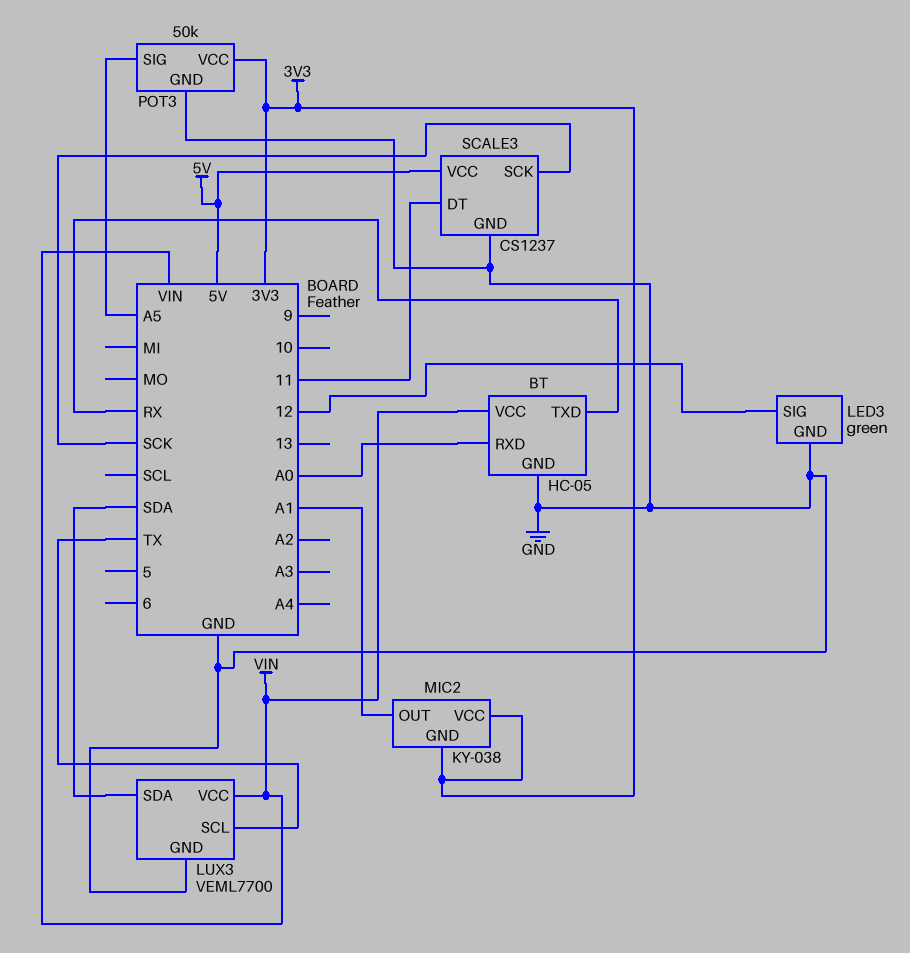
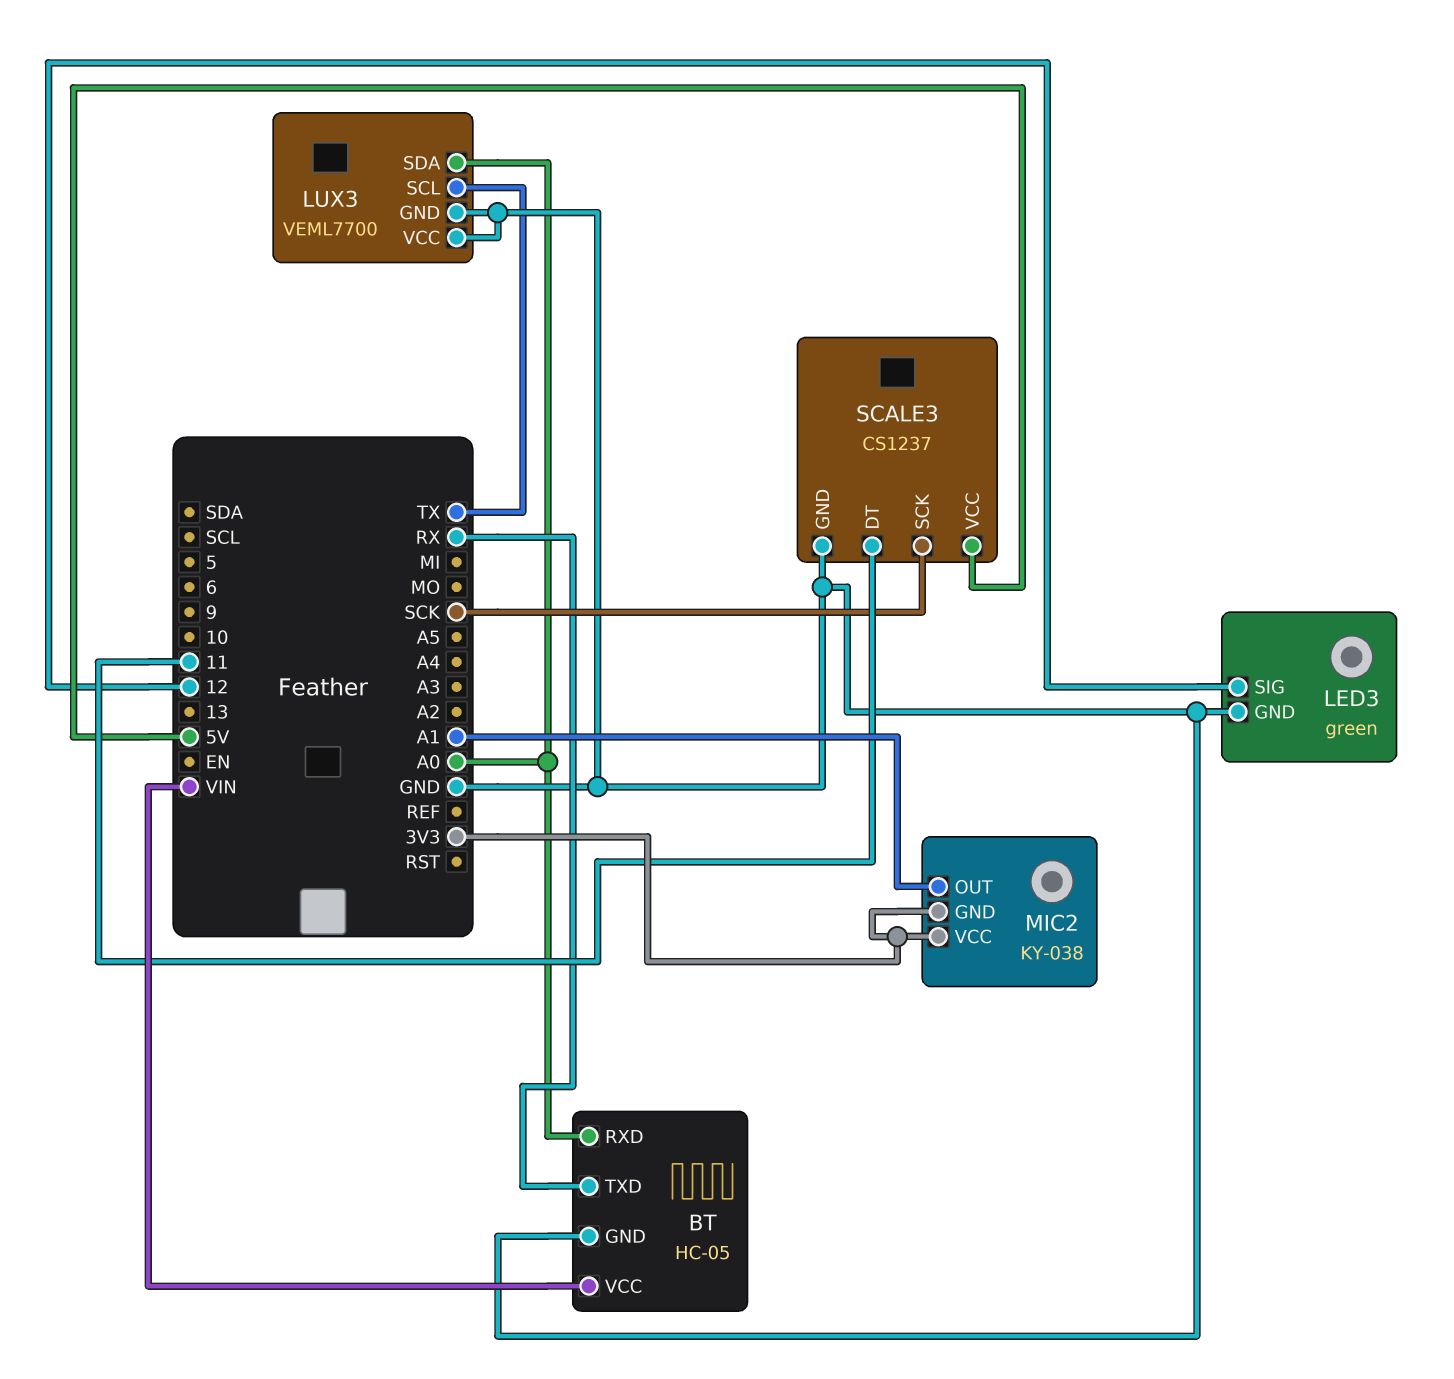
LUX3 pin SDA: SDA -> A0
LUX3 pin VCC: VIN -> GND
POT3: 50k -> none
POT3 pin GND: GND -> none
POT3 pin SIG: A5 -> none
POT3 pin VCC: 3V3 -> none

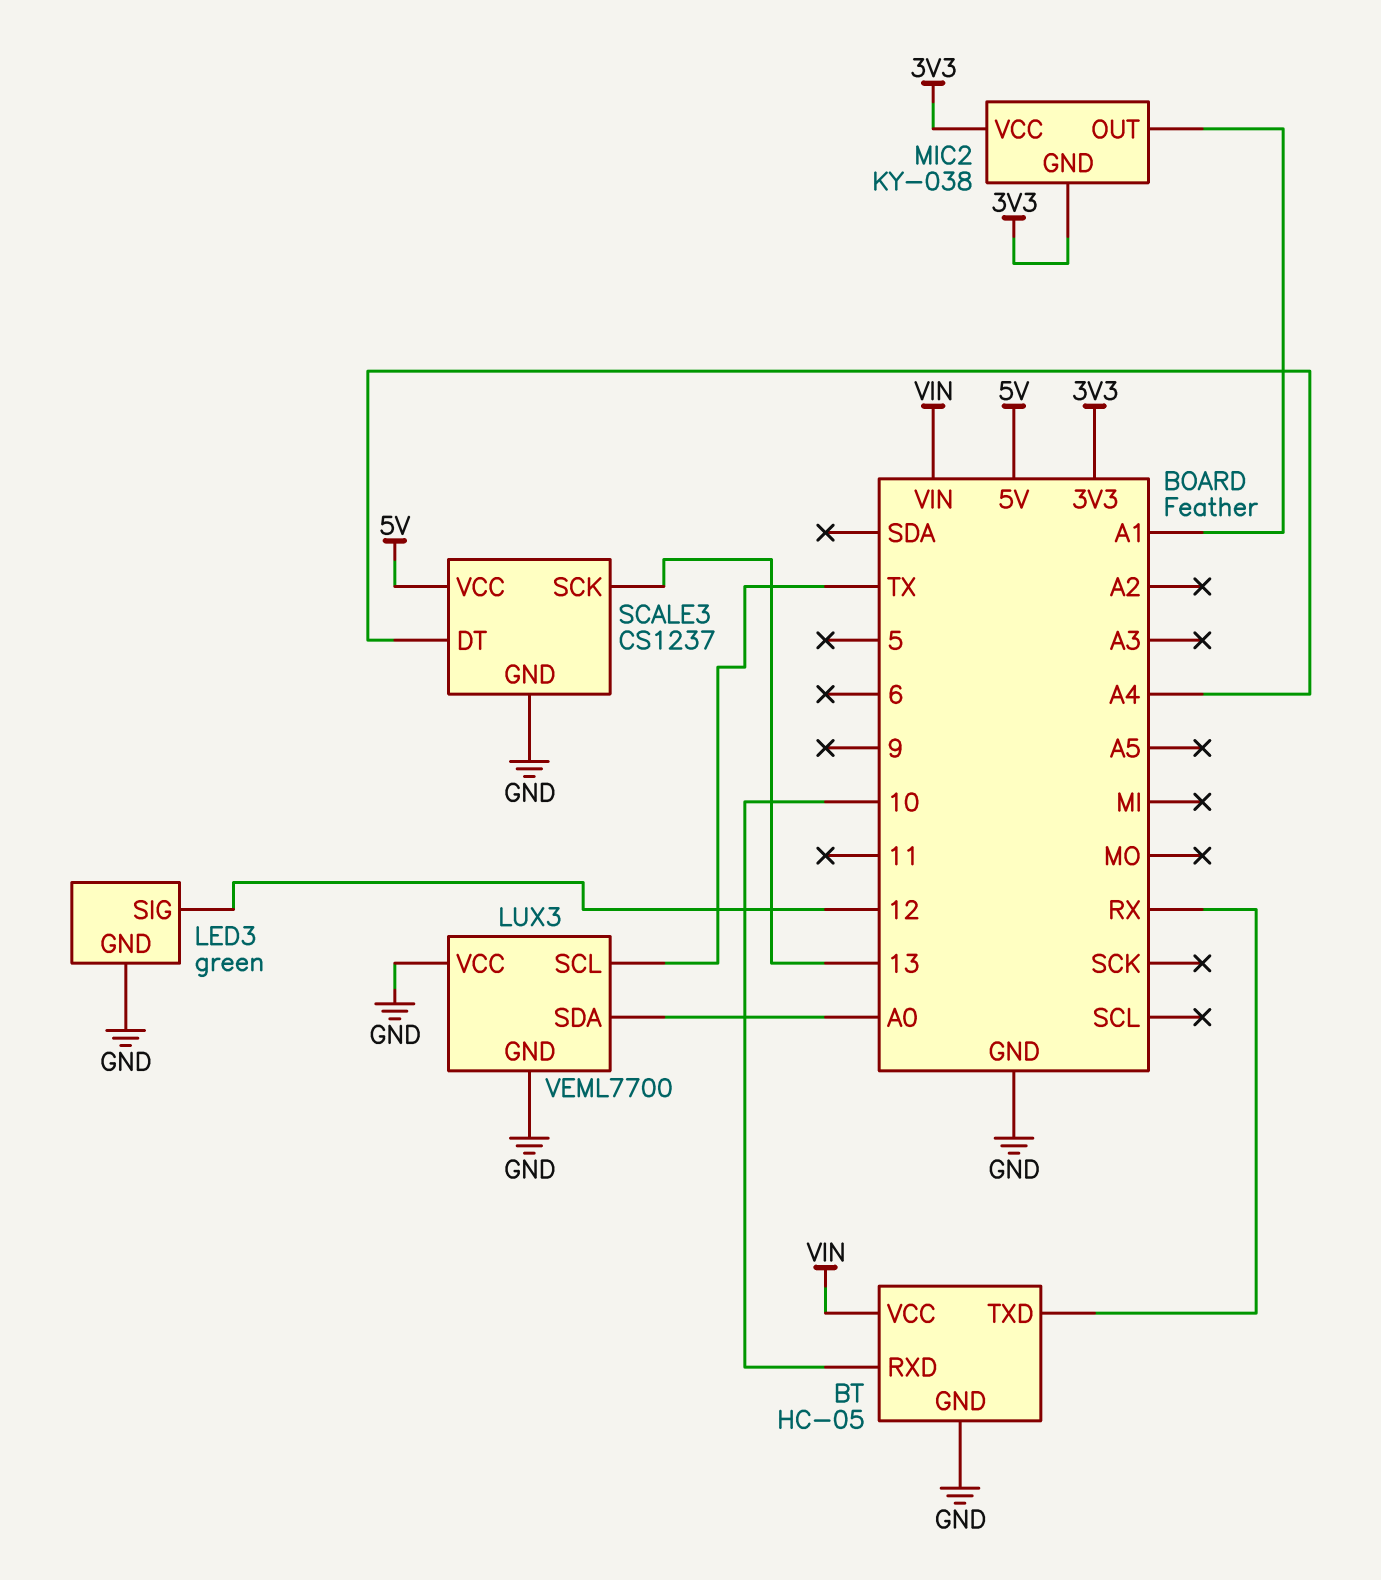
BT pin RXD: A0 -> 10
SCALE3 pin DT: 11 -> A4
SCALE3 pin SCK: SCK -> 13

